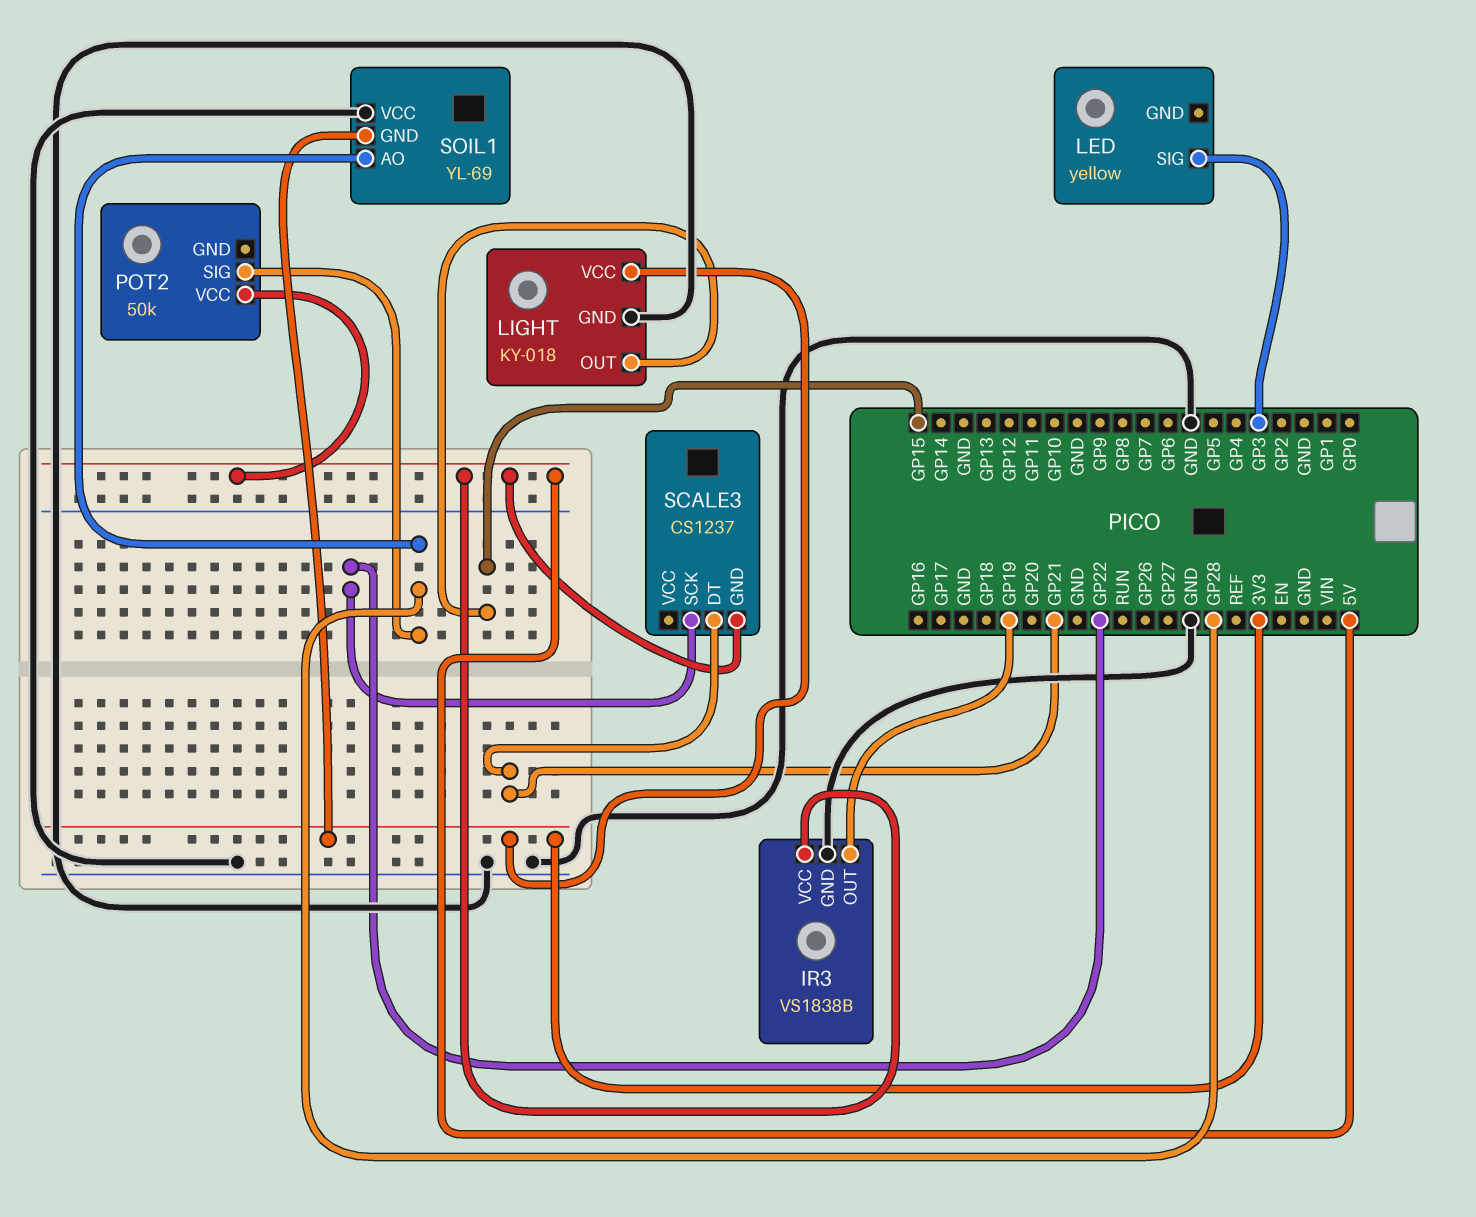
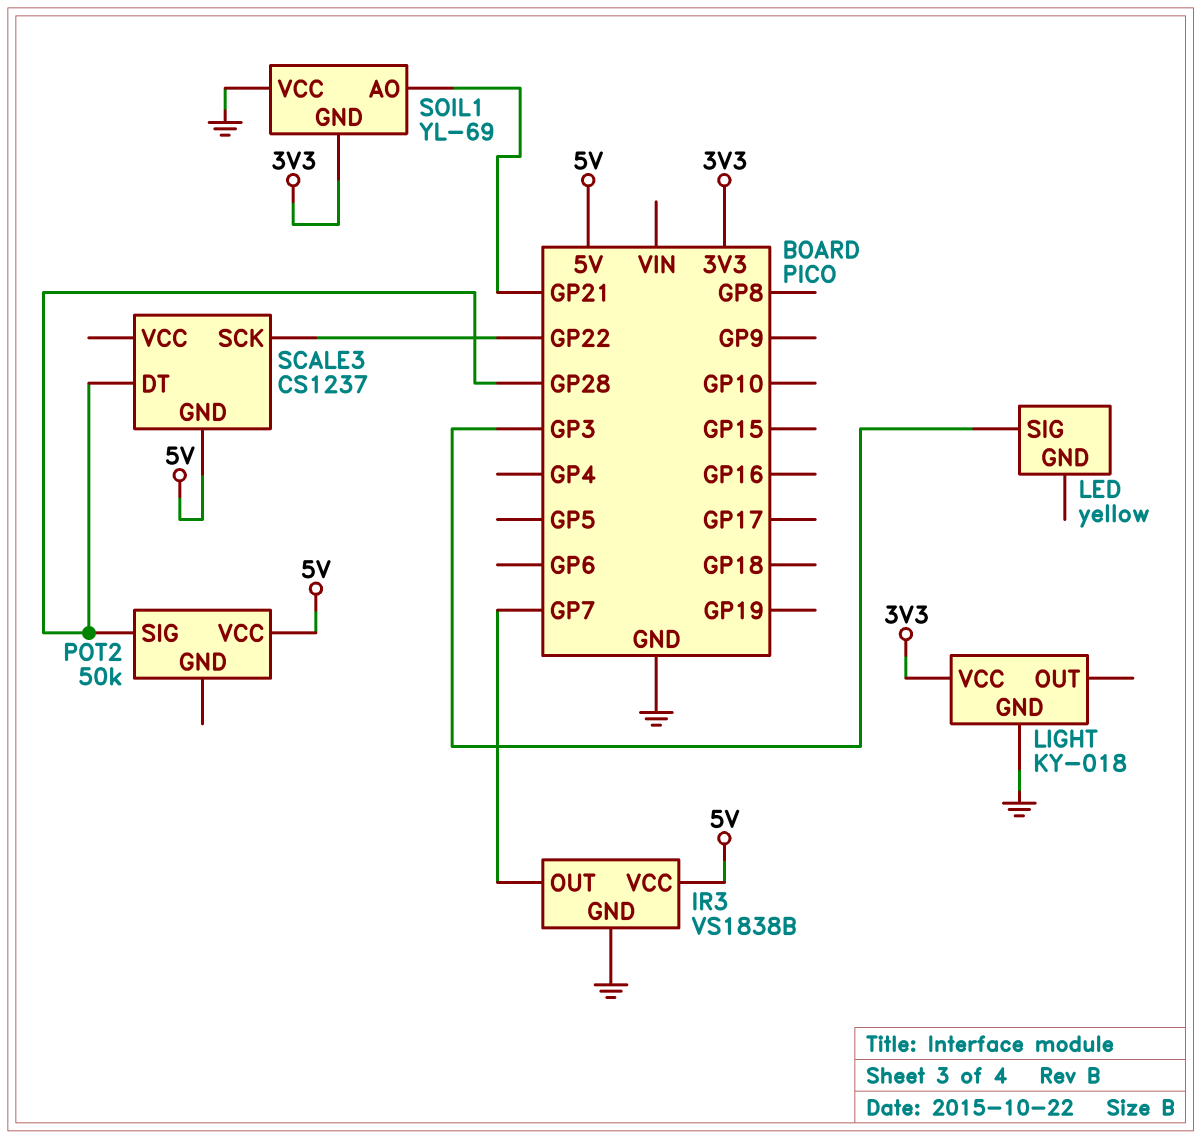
IR3 pin OUT: GP19 -> GP7
LIGHT pin OUT: GP15 -> none
SCALE3 pin DT: GP21 -> GP28
SOIL1 pin AO: GP28 -> GP21

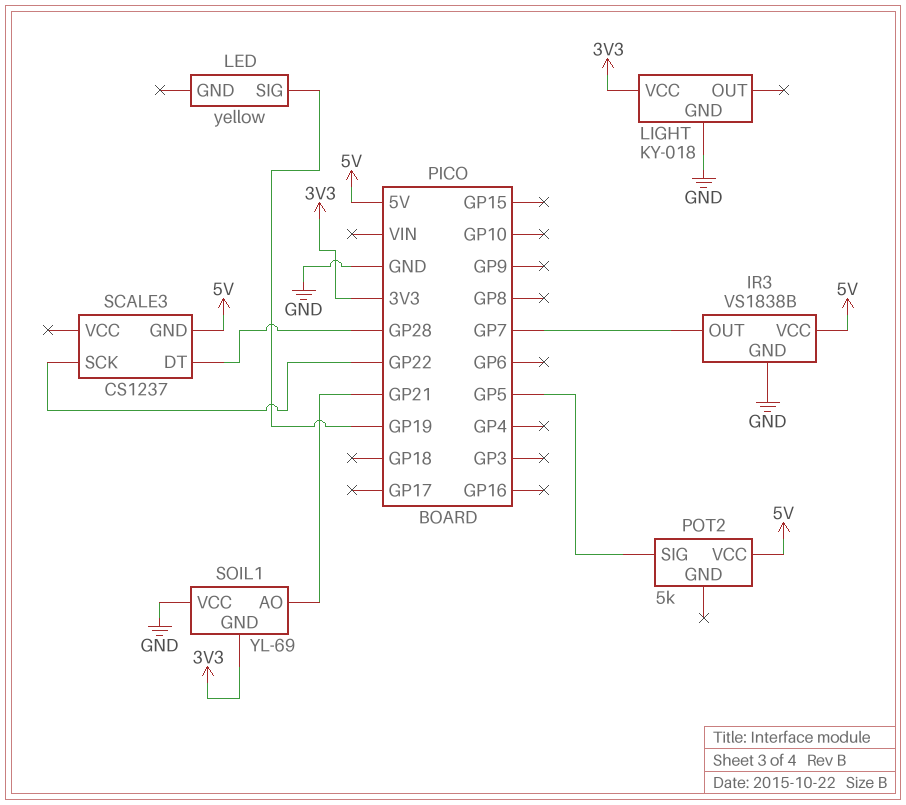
LED pin SIG: GP3 -> GP19
POT2: 50k -> 5k
POT2 pin SIG: GP28 -> GP5

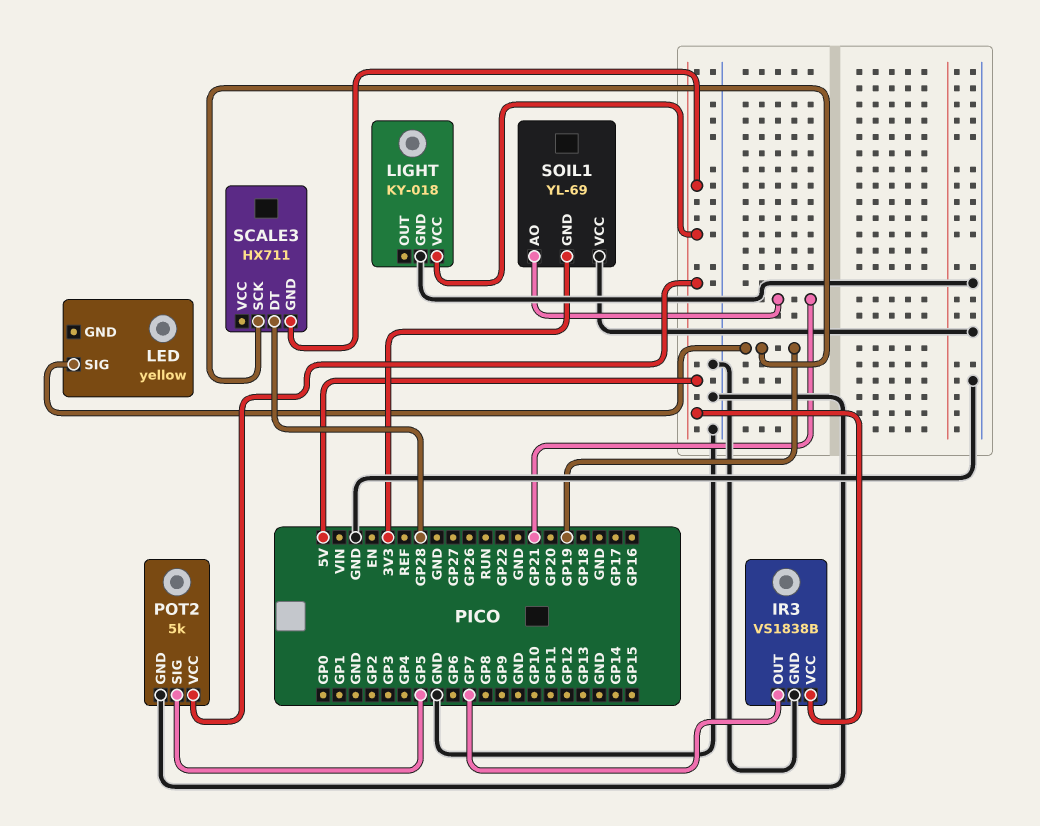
LIGHT pin VCC: 3V3 -> 5V
POT2 pin GND: none -> GND
SCALE3: CS1237 -> HX711
SCALE3 pin SCK: GP22 -> GP19

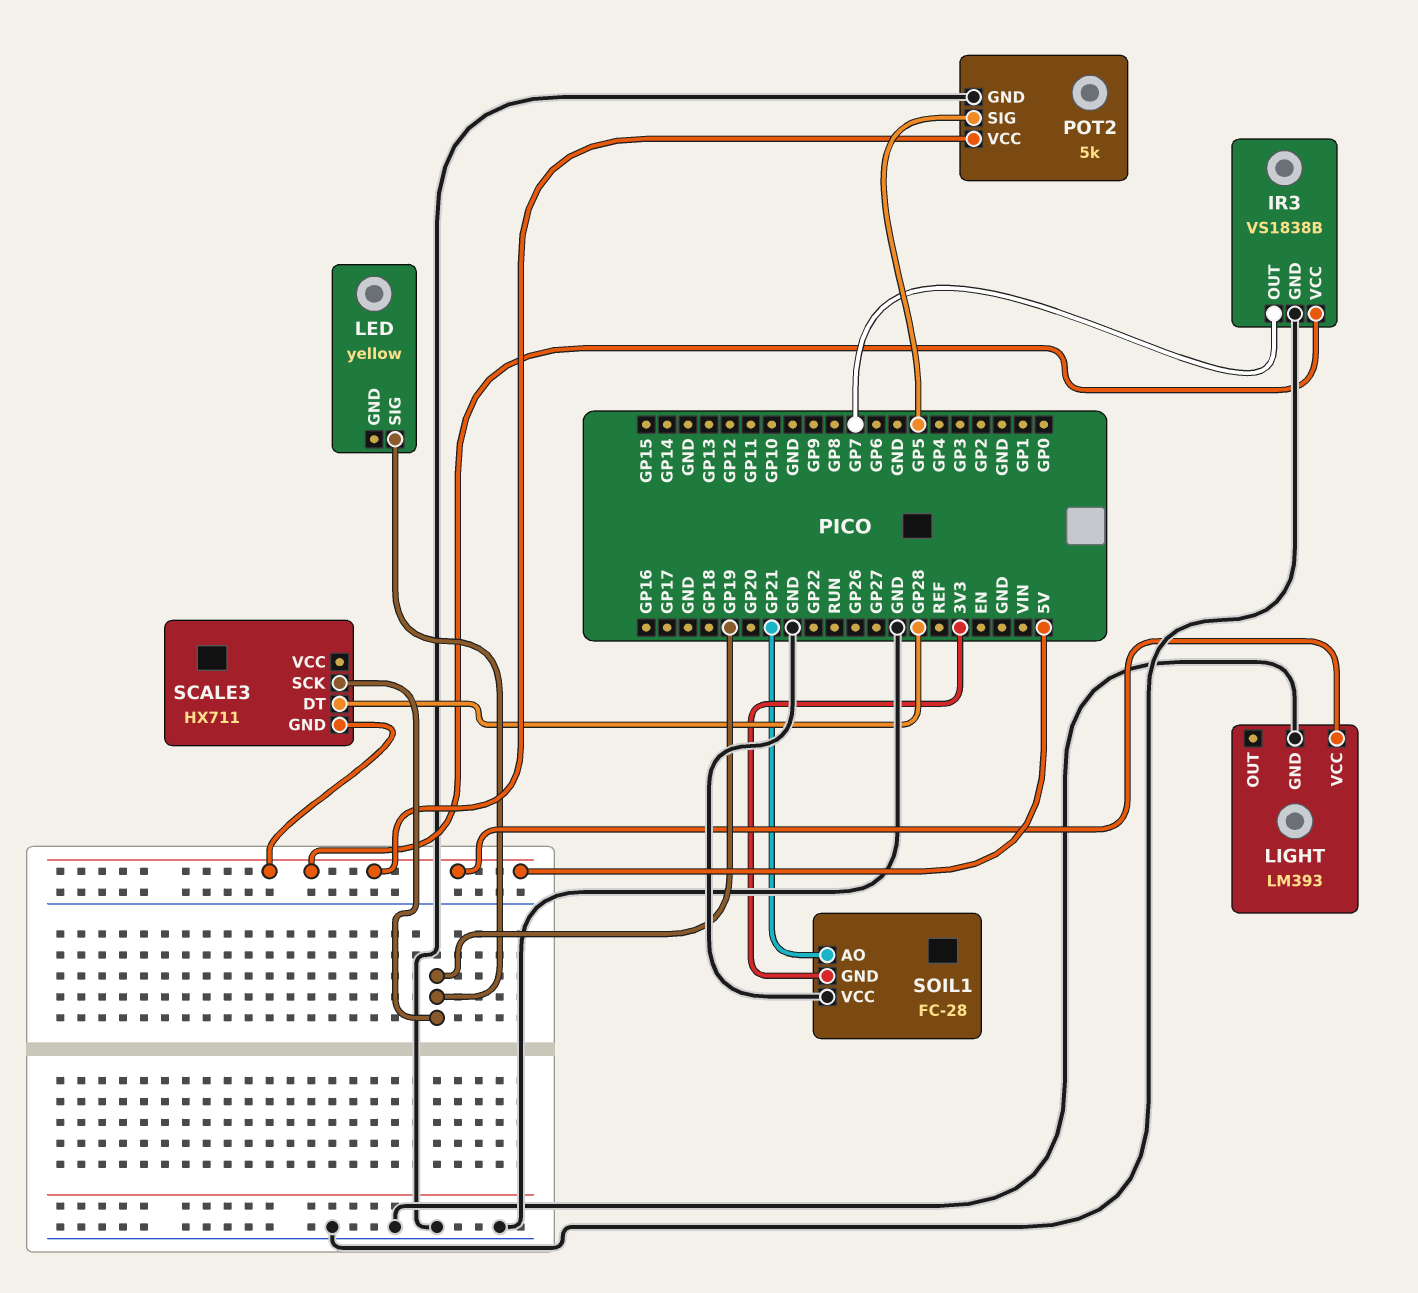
LIGHT: KY-018 -> LM393
SOIL1: YL-69 -> FC-28

